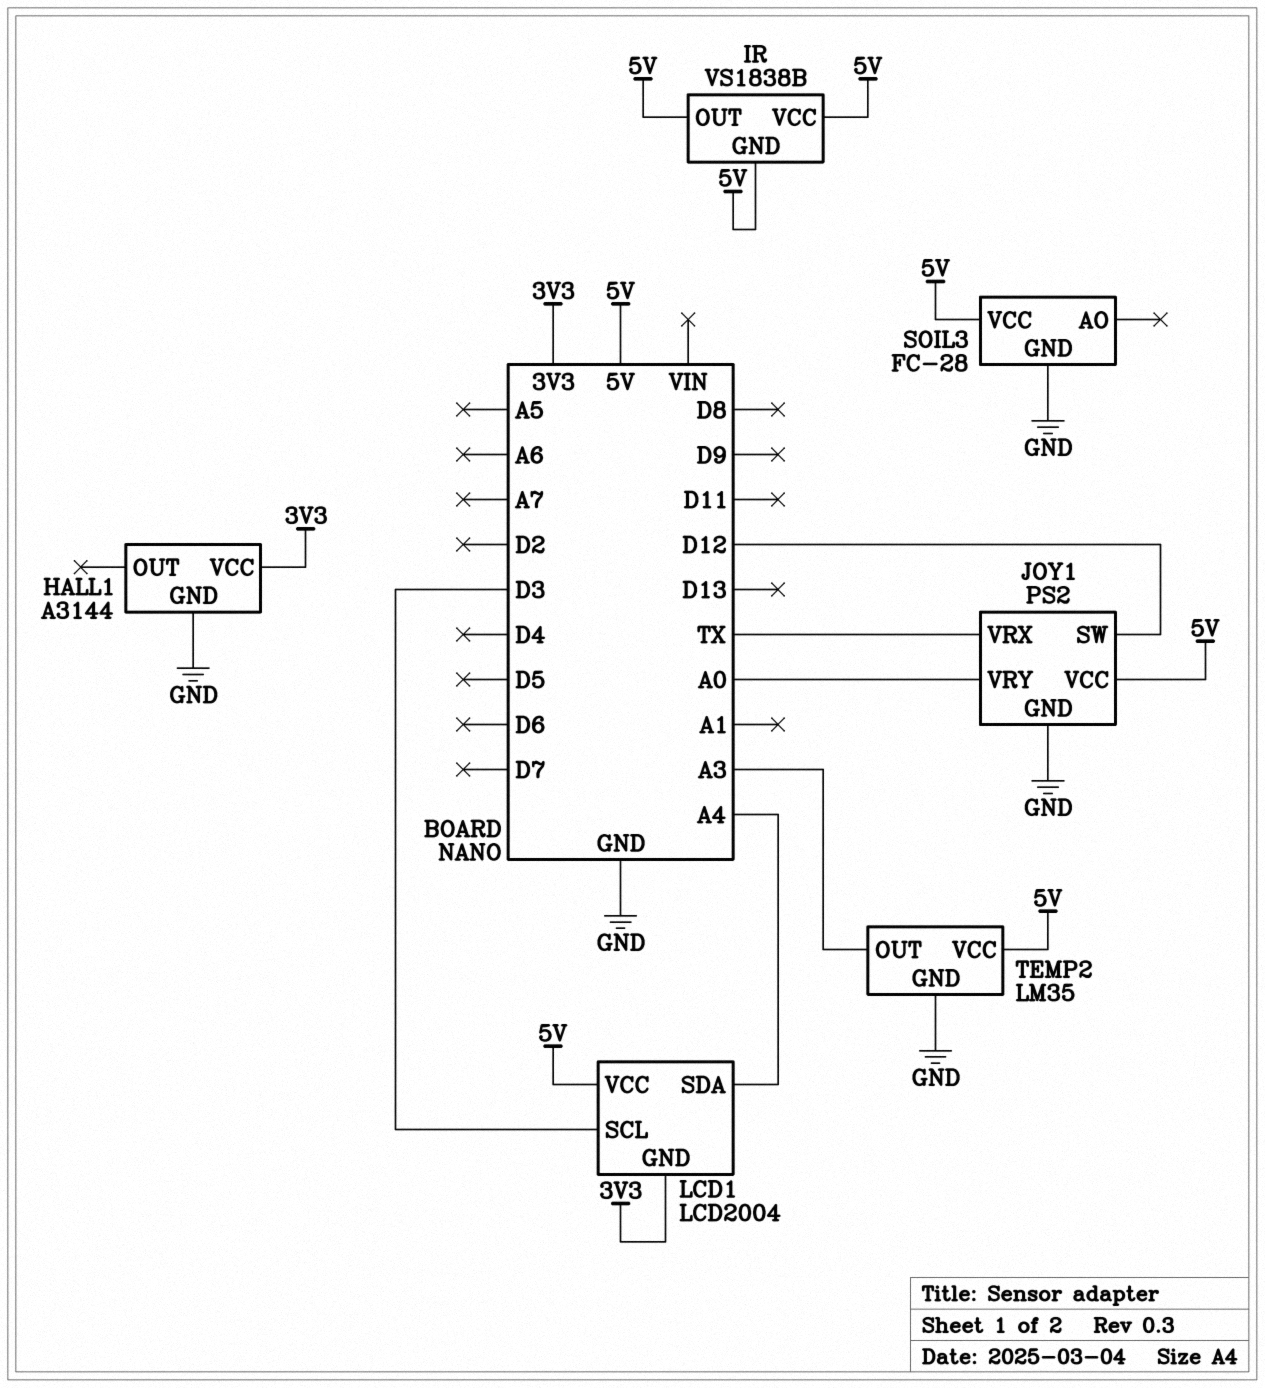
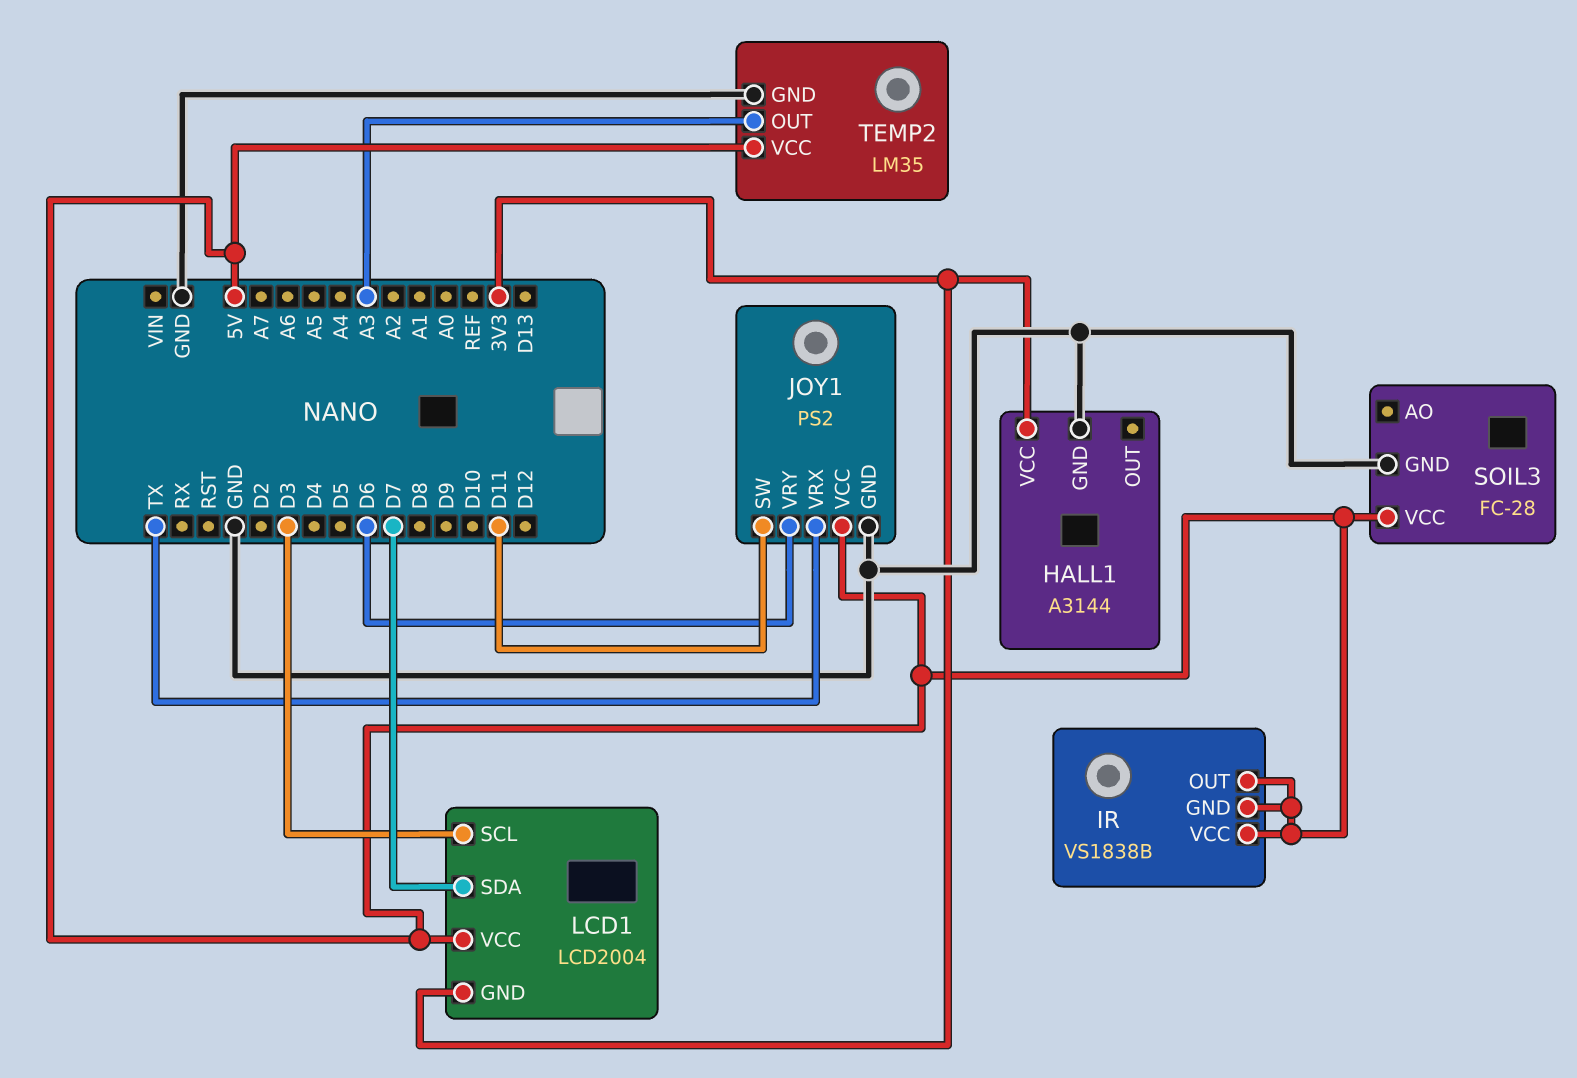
JOY1 pin SW: D12 -> D11
JOY1 pin VRY: A0 -> D6
LCD1 pin SDA: A4 -> D7

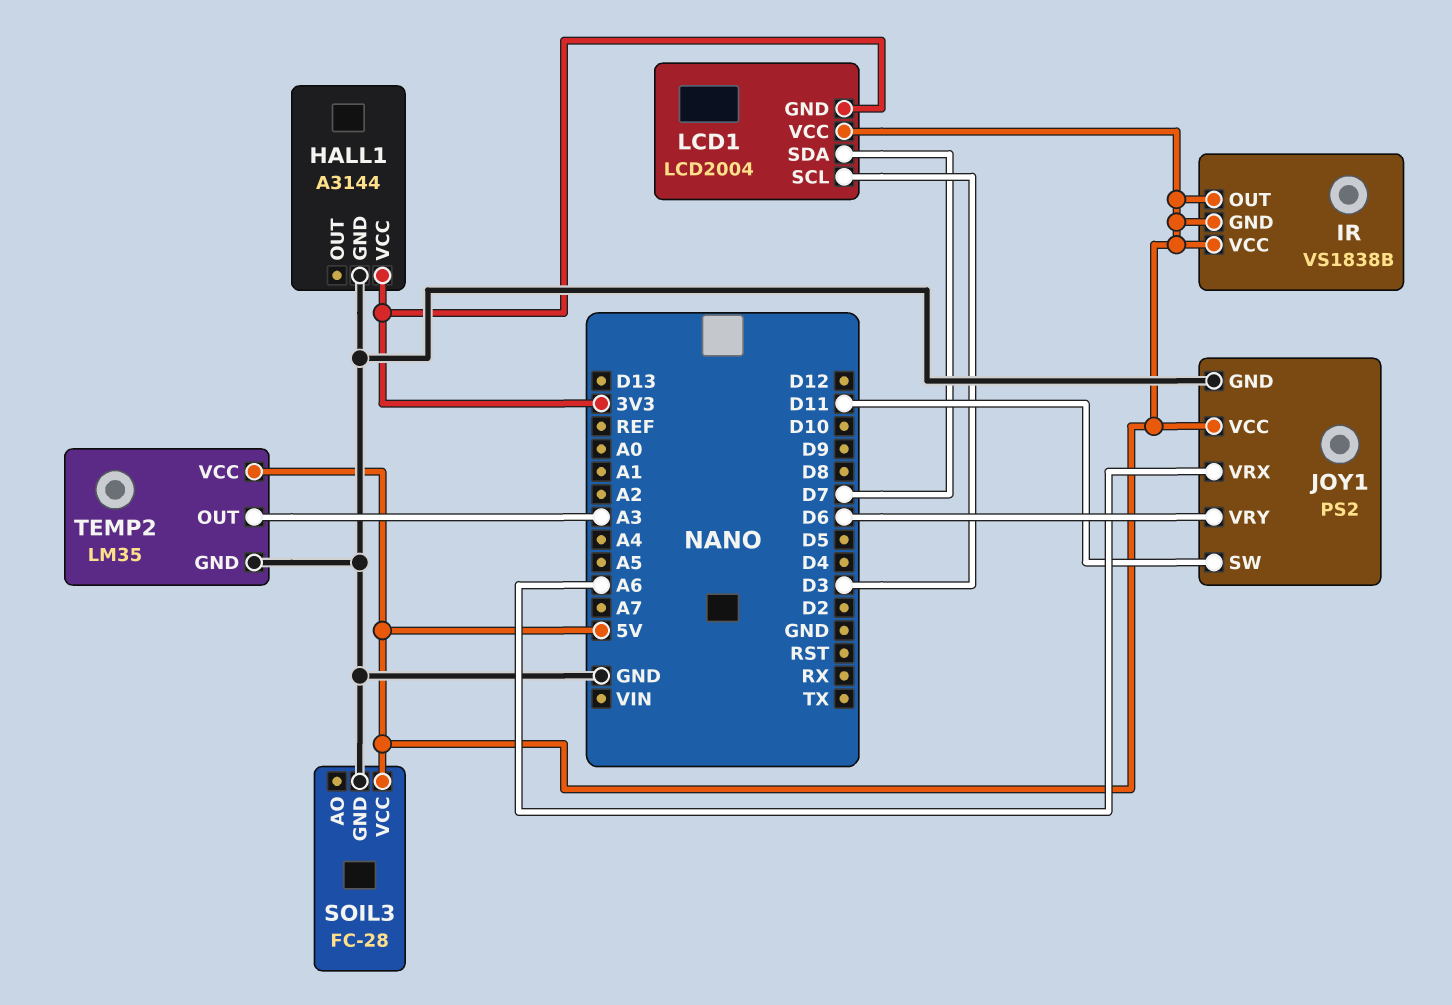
JOY1 pin VRX: TX -> A6

